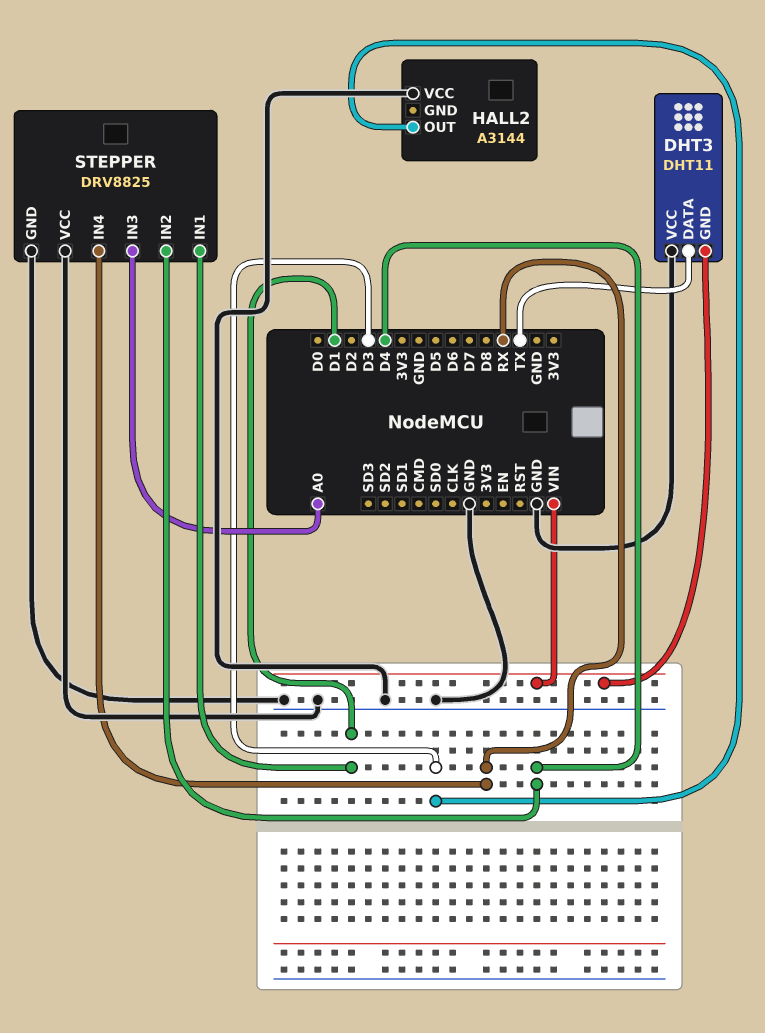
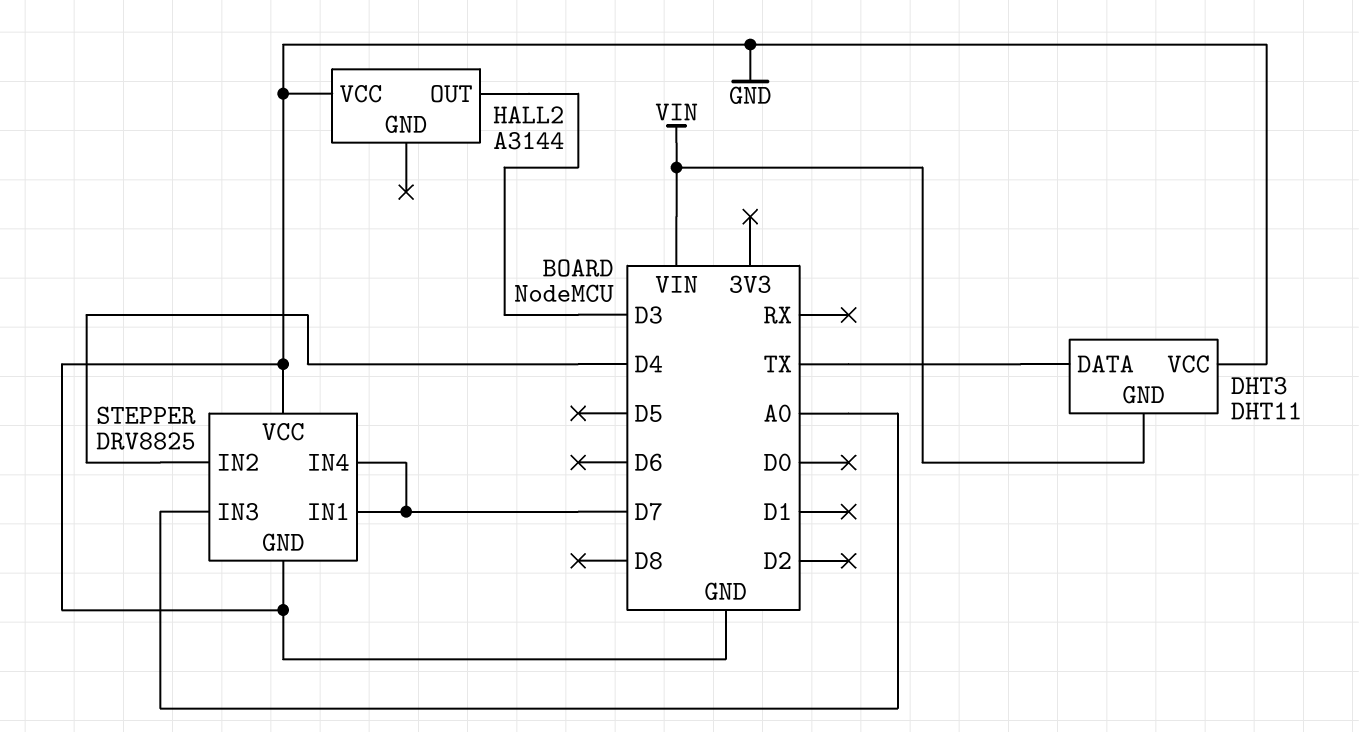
STEPPER pin IN1: D1 -> D7
STEPPER pin IN4: RX -> D7

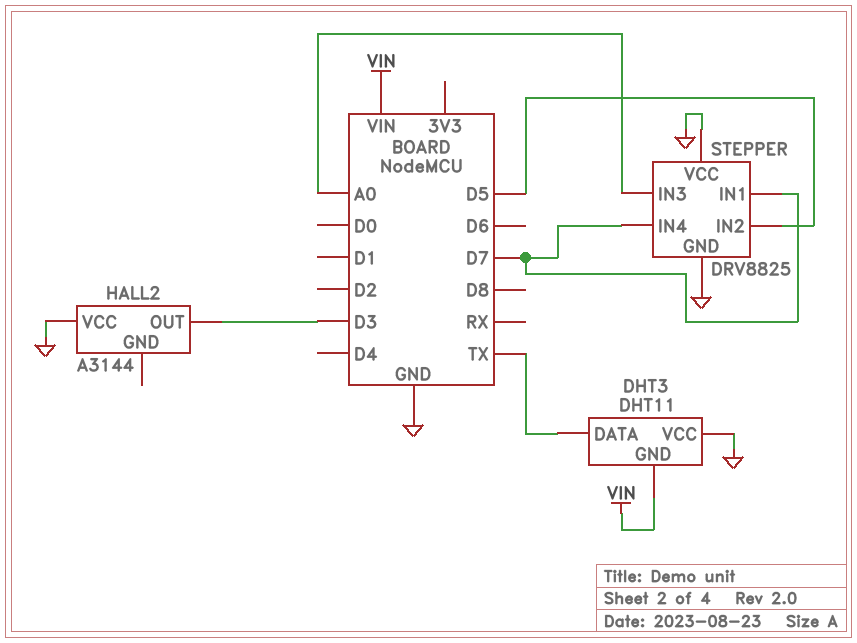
STEPPER pin IN2: D4 -> D5

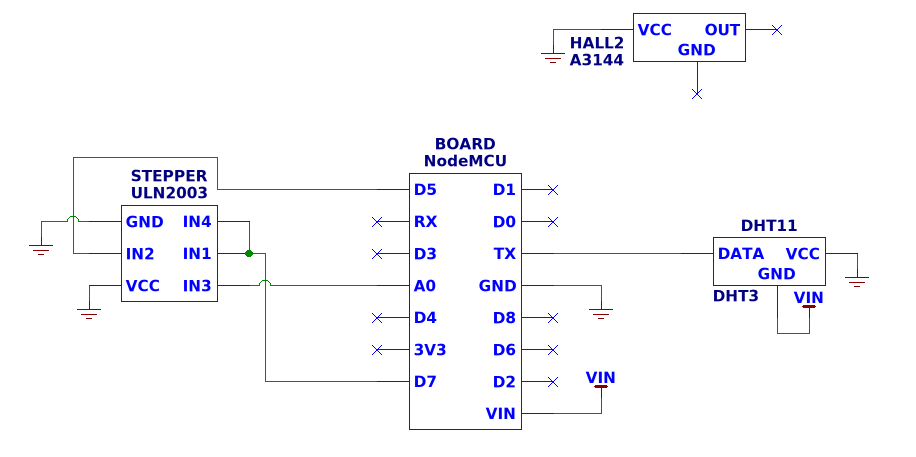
HALL2 pin OUT: D3 -> none
STEPPER: DRV8825 -> ULN2003

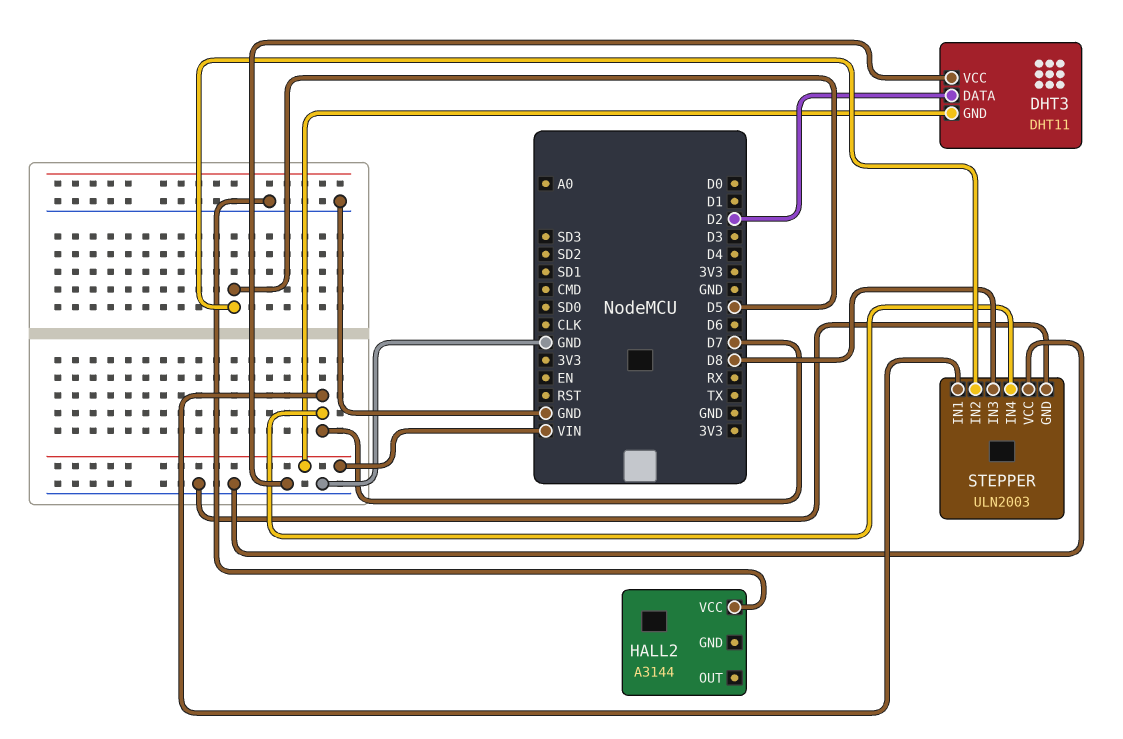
DHT3 pin DATA: TX -> D2
STEPPER pin IN3: A0 -> D8

